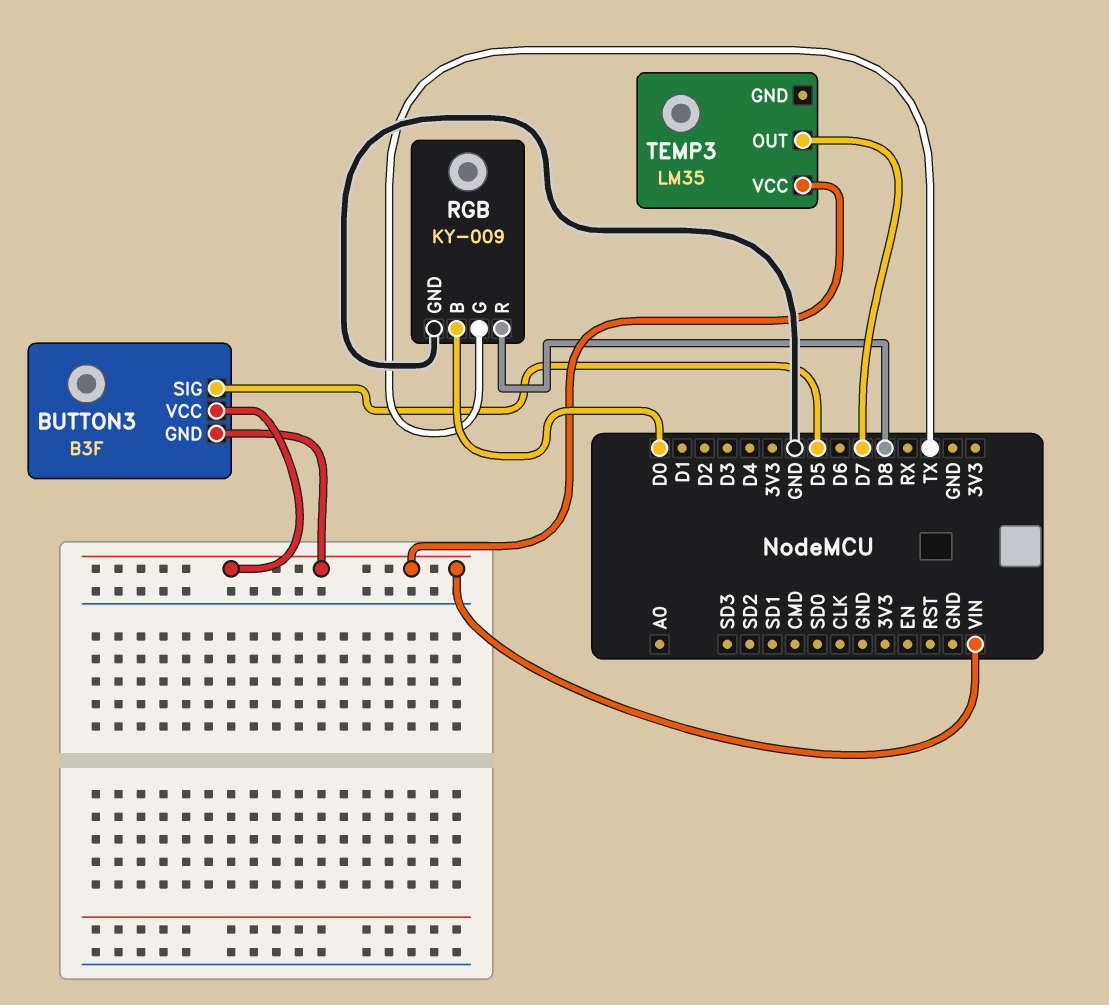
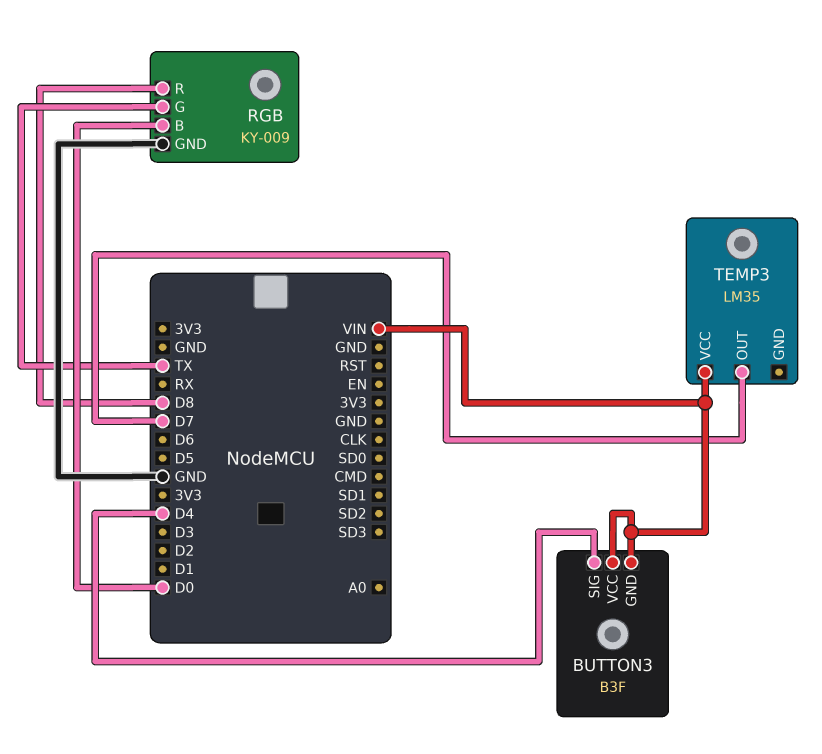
BUTTON3 pin SIG: D5 -> D4

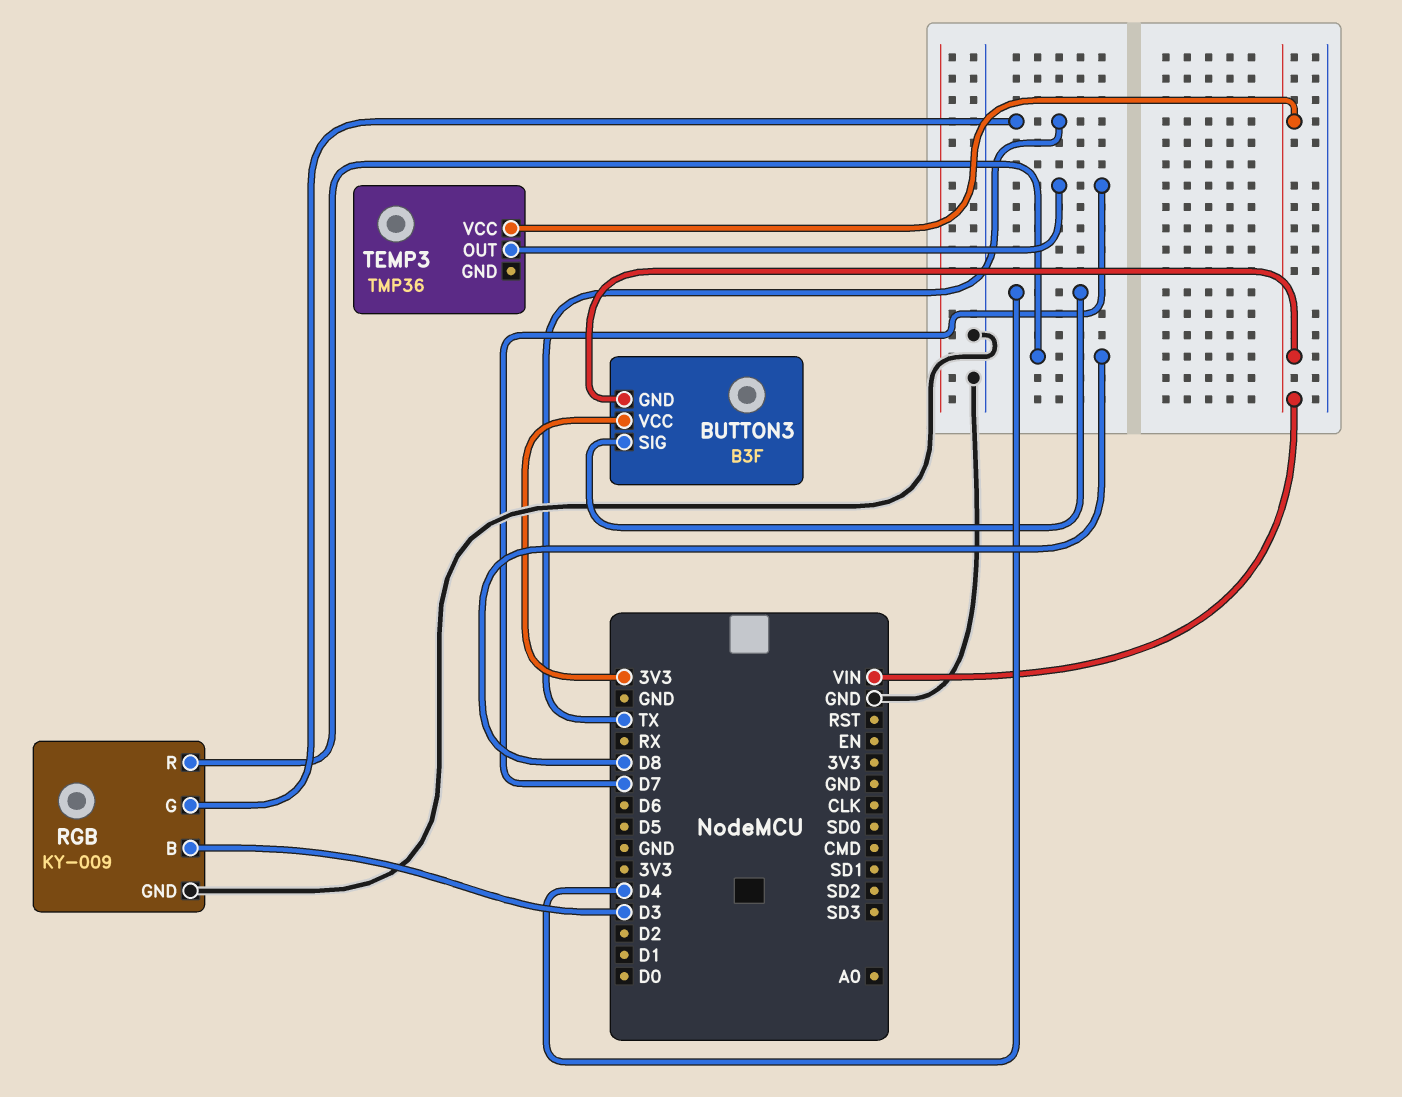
BUTTON3 pin VCC: VIN -> 3V3
RGB pin B: D0 -> D3
TEMP3: LM35 -> TMP36

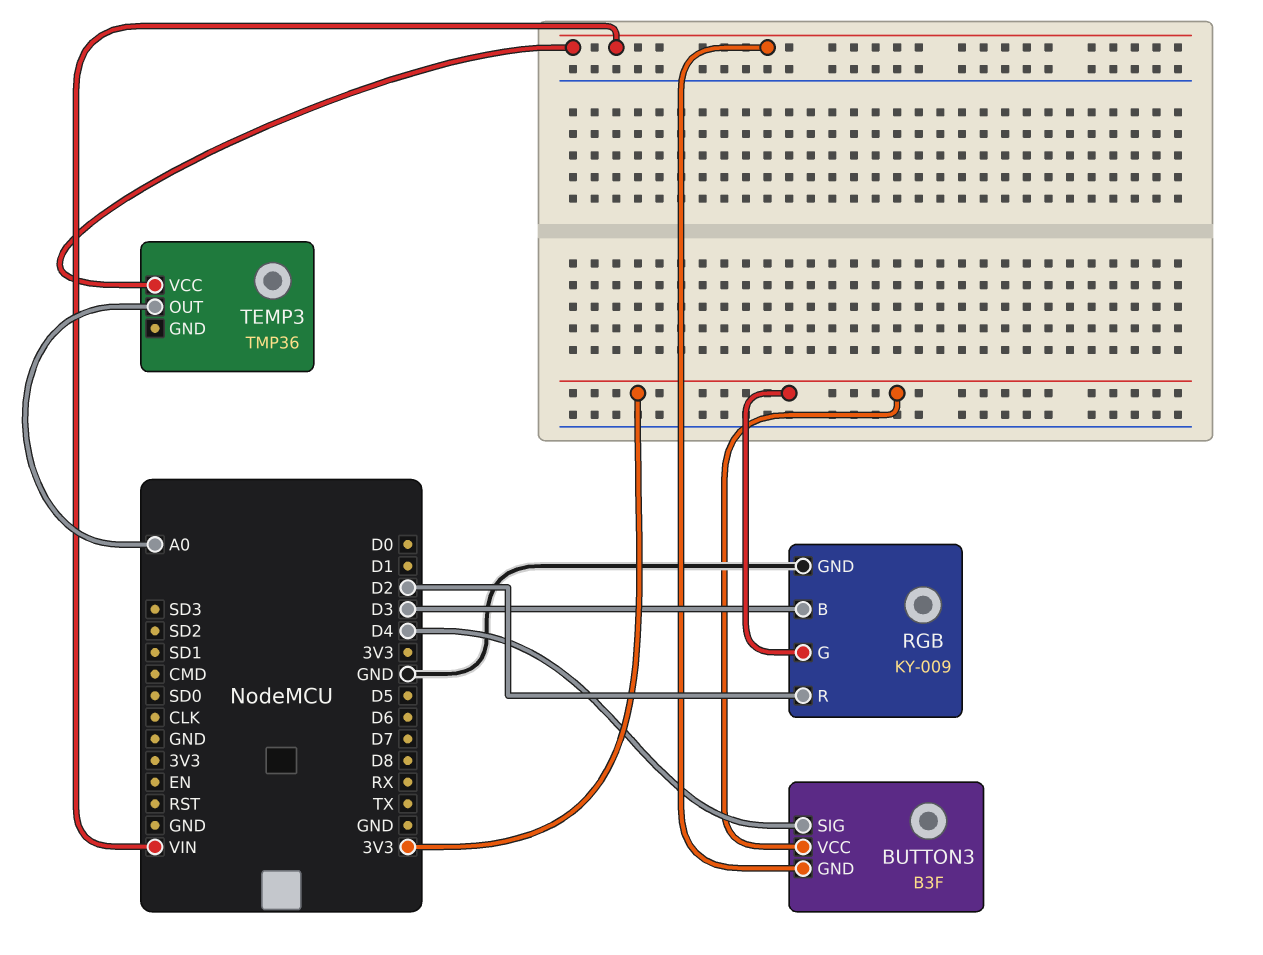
RGB pin G: TX -> 3V3
RGB pin R: D8 -> D2
TEMP3 pin OUT: D7 -> A0

